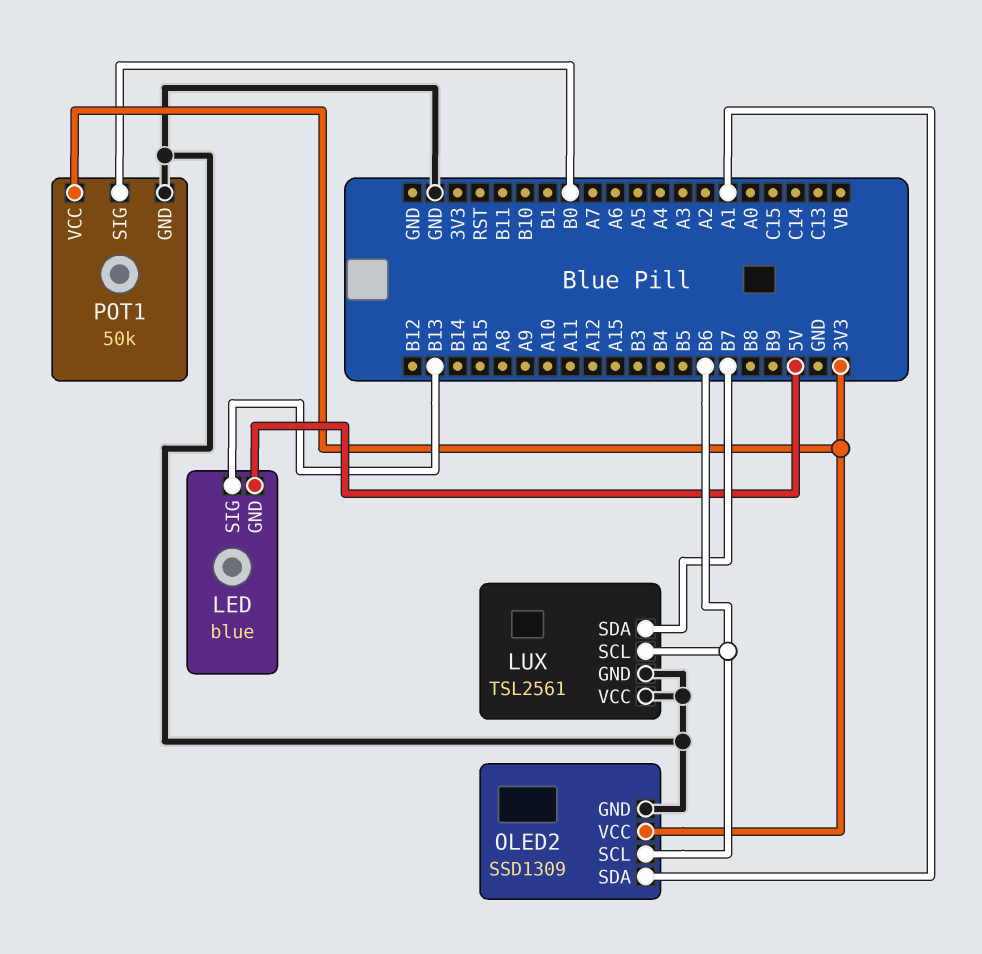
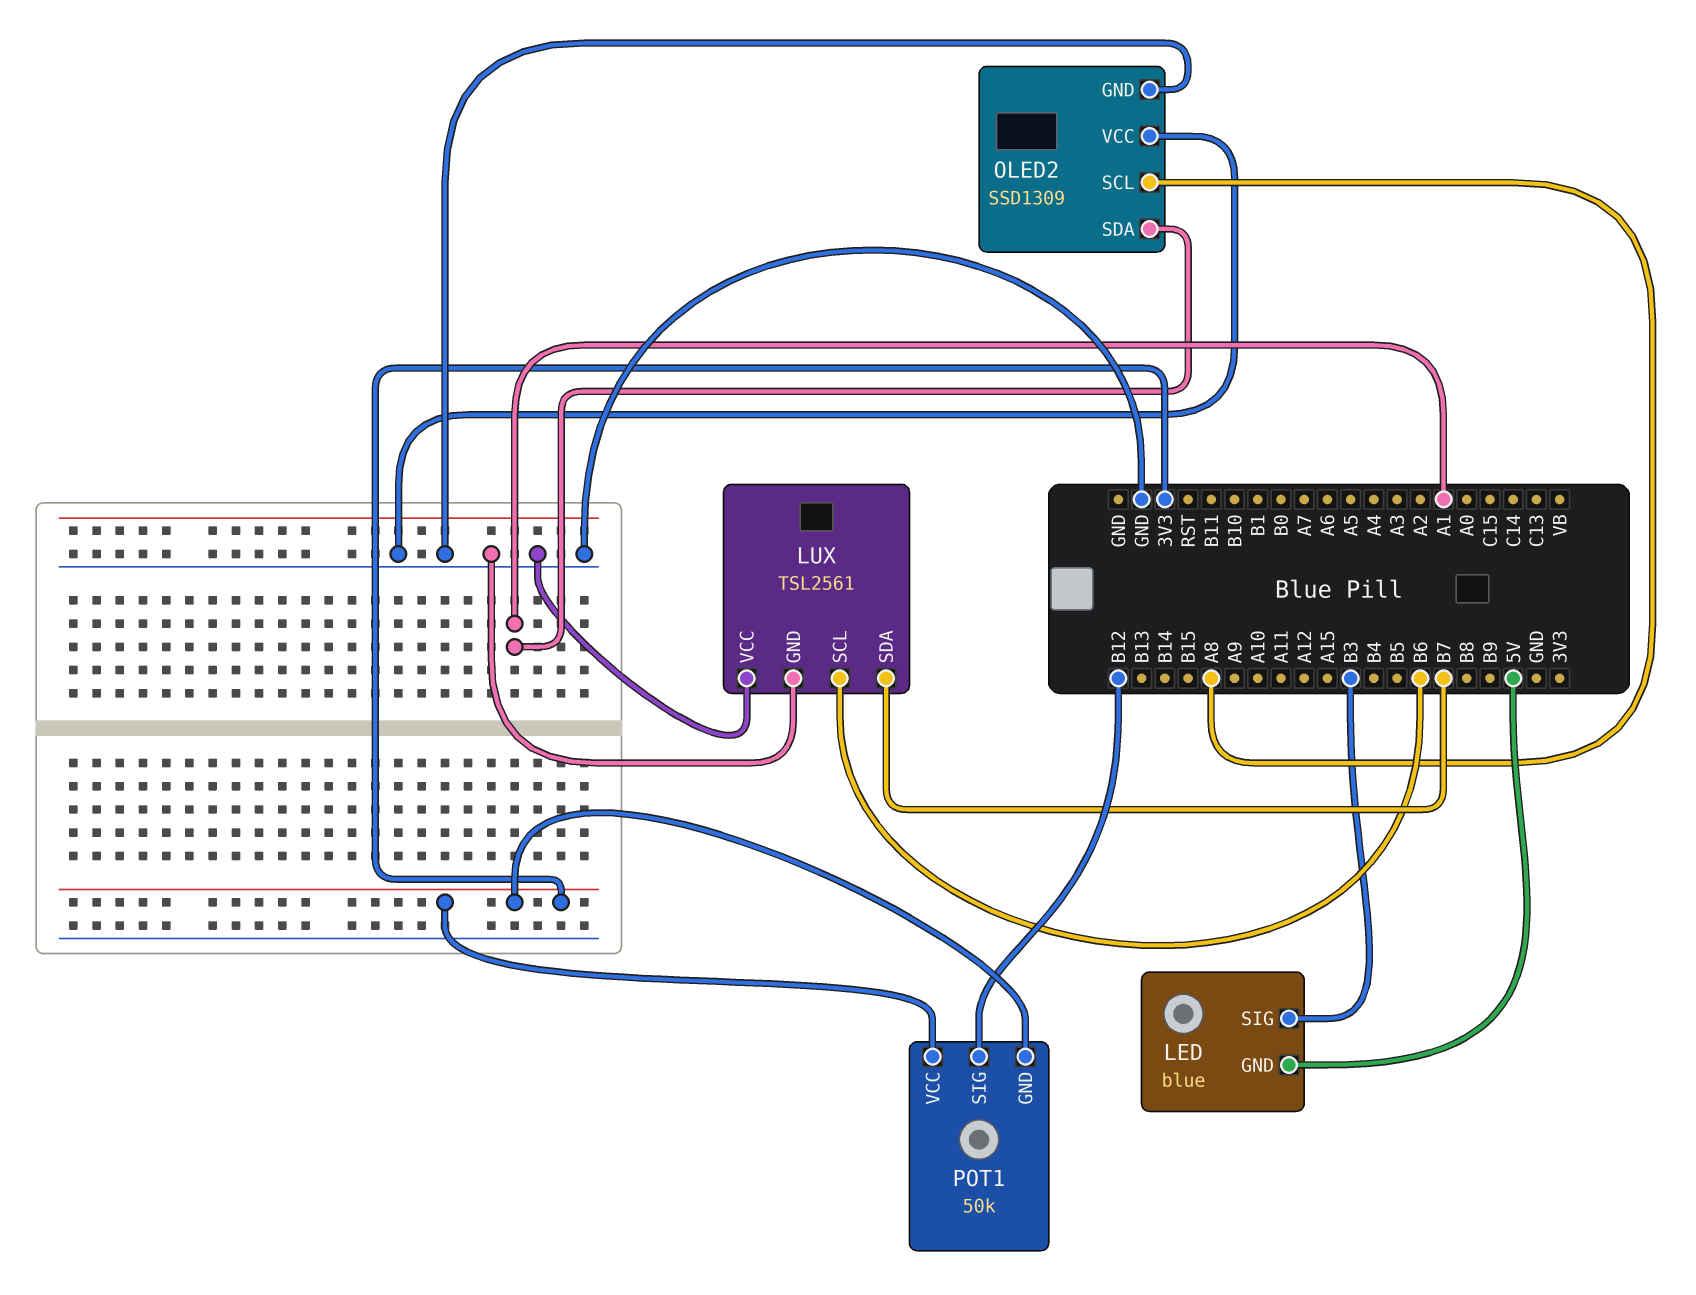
LED pin SIG: B13 -> B3
OLED2 pin SCL: B6 -> A8
OLED2 pin VCC: 3V3 -> GND
POT1 pin GND: GND -> 3V3
POT1 pin SIG: B0 -> B12

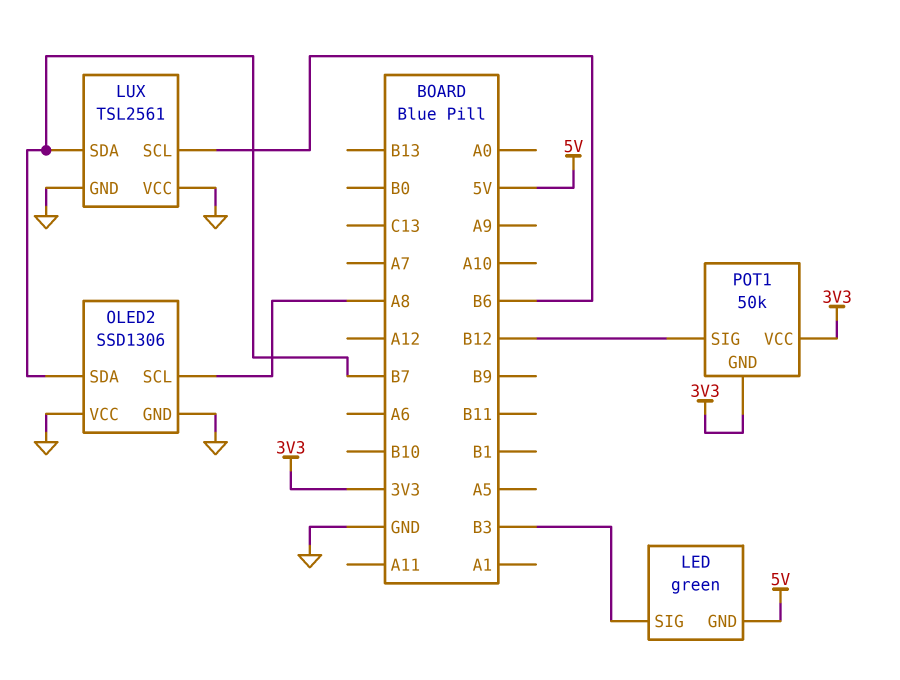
LED: blue -> green
OLED2: SSD1309 -> SSD1306
OLED2 pin SDA: A1 -> B7

